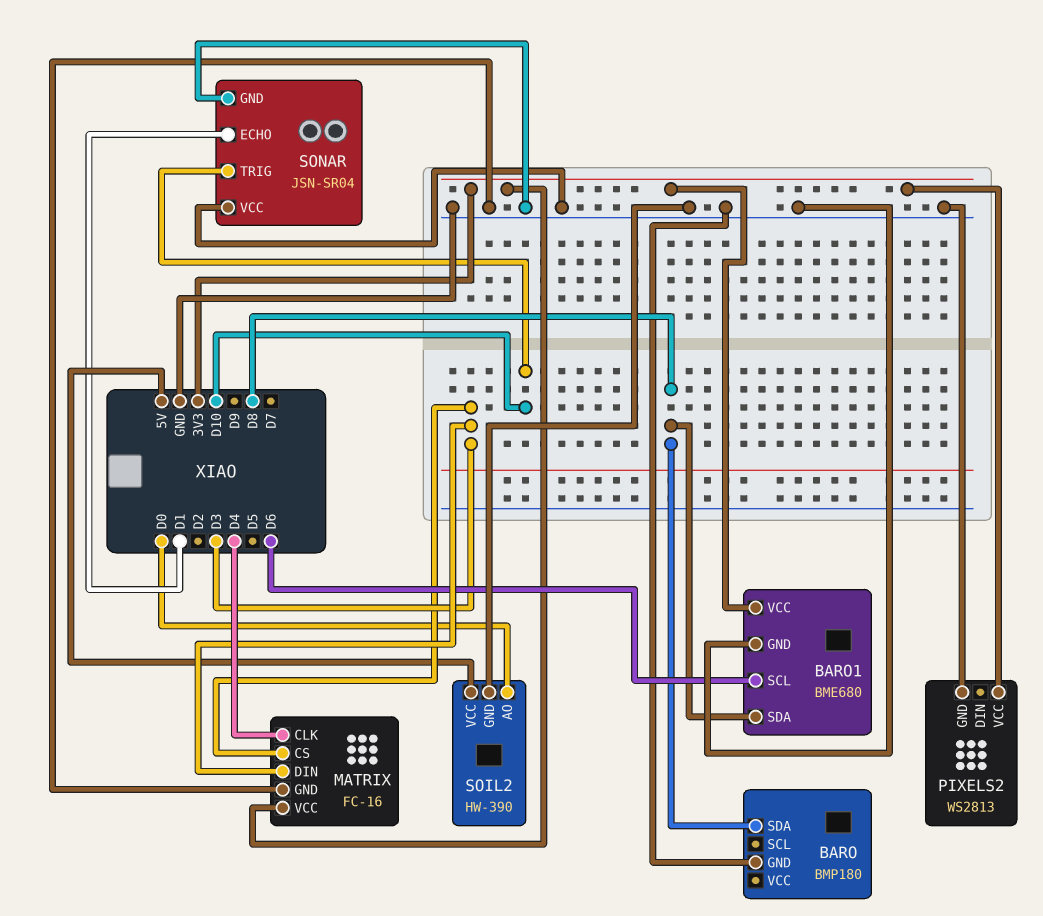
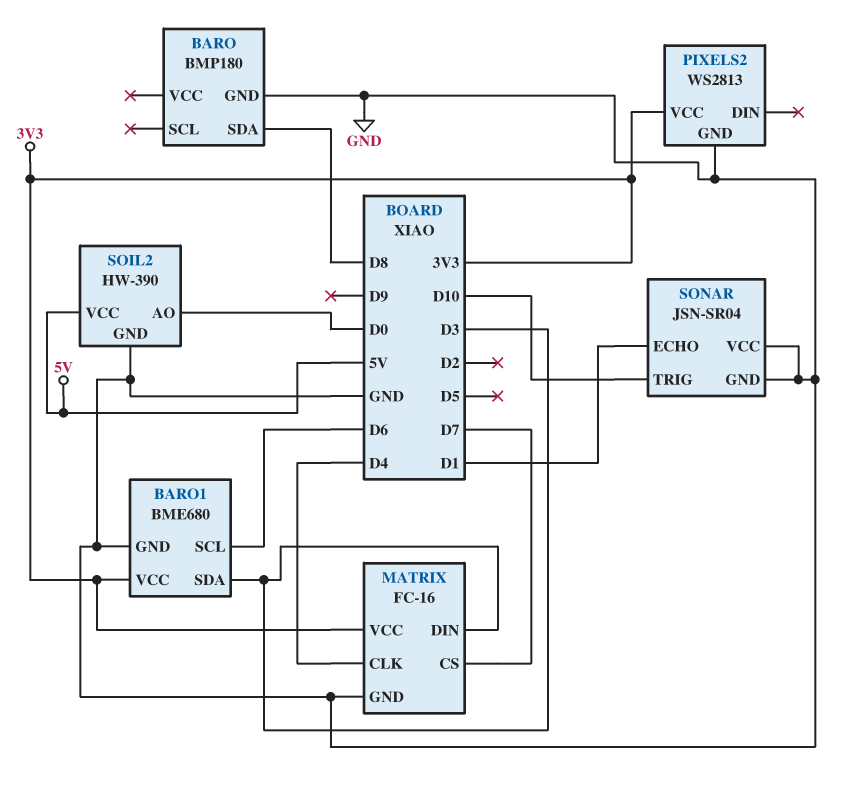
BARO1 pin SDA: D8 -> D3
MATRIX pin CS: D3 -> D7

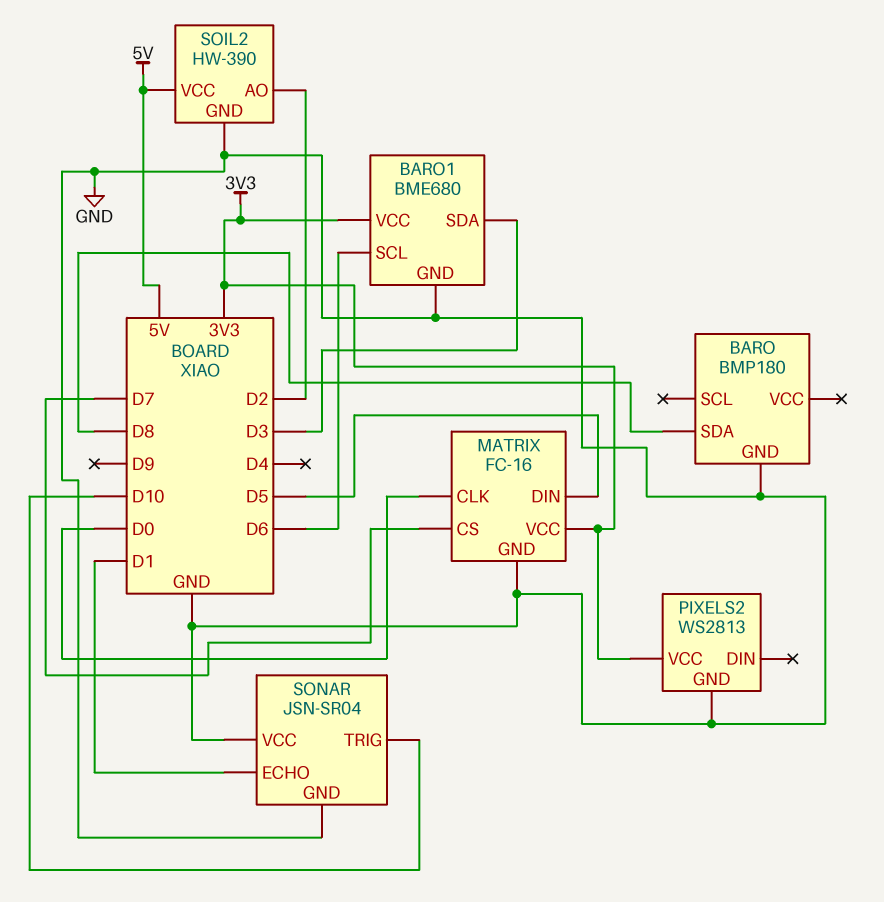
MATRIX pin CLK: D4 -> D0
MATRIX pin DIN: D3 -> D5
SOIL2 pin AO: D0 -> D2

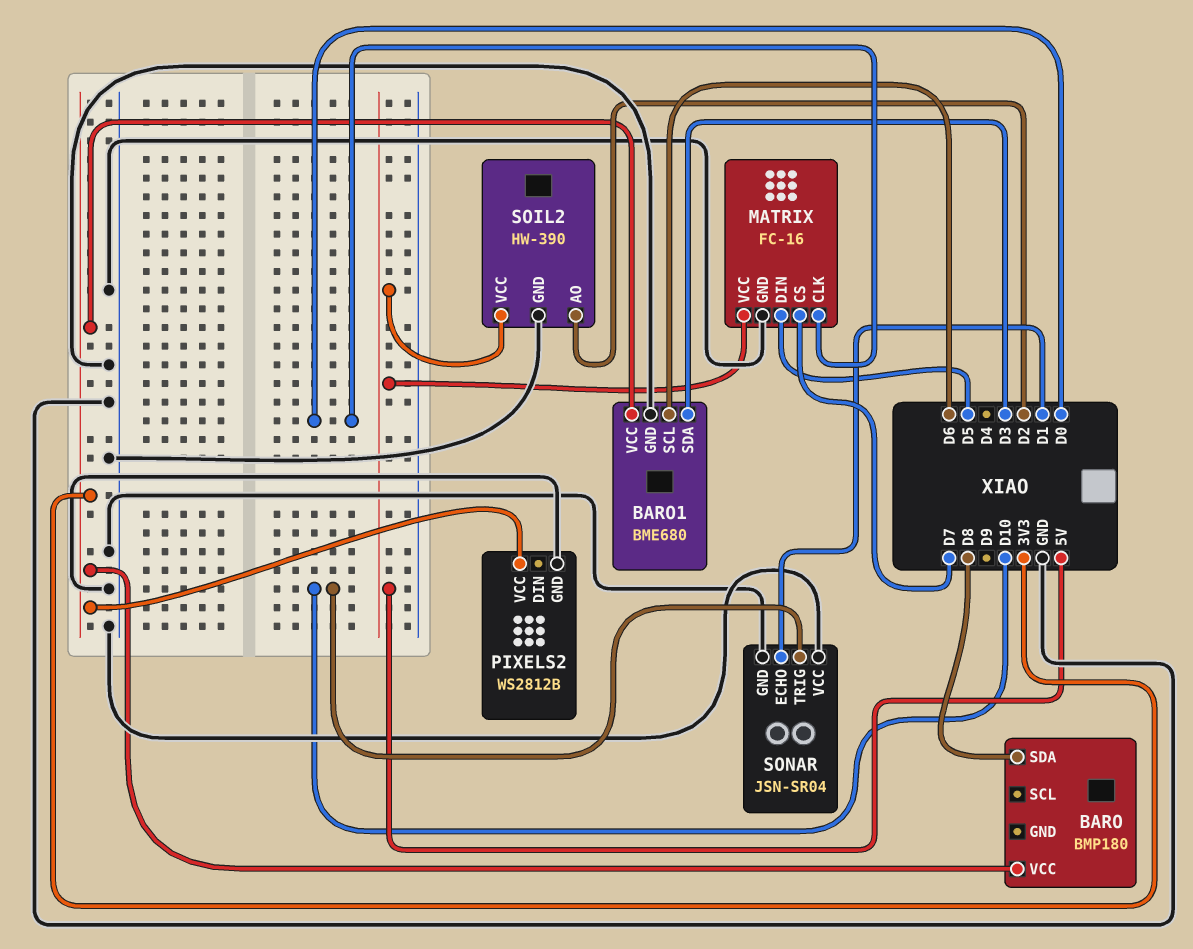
BARO pin GND: GND -> none
BARO pin VCC: none -> 3V3
MATRIX pin VCC: 3V3 -> 5V
PIXELS2: WS2813 -> WS2812B

